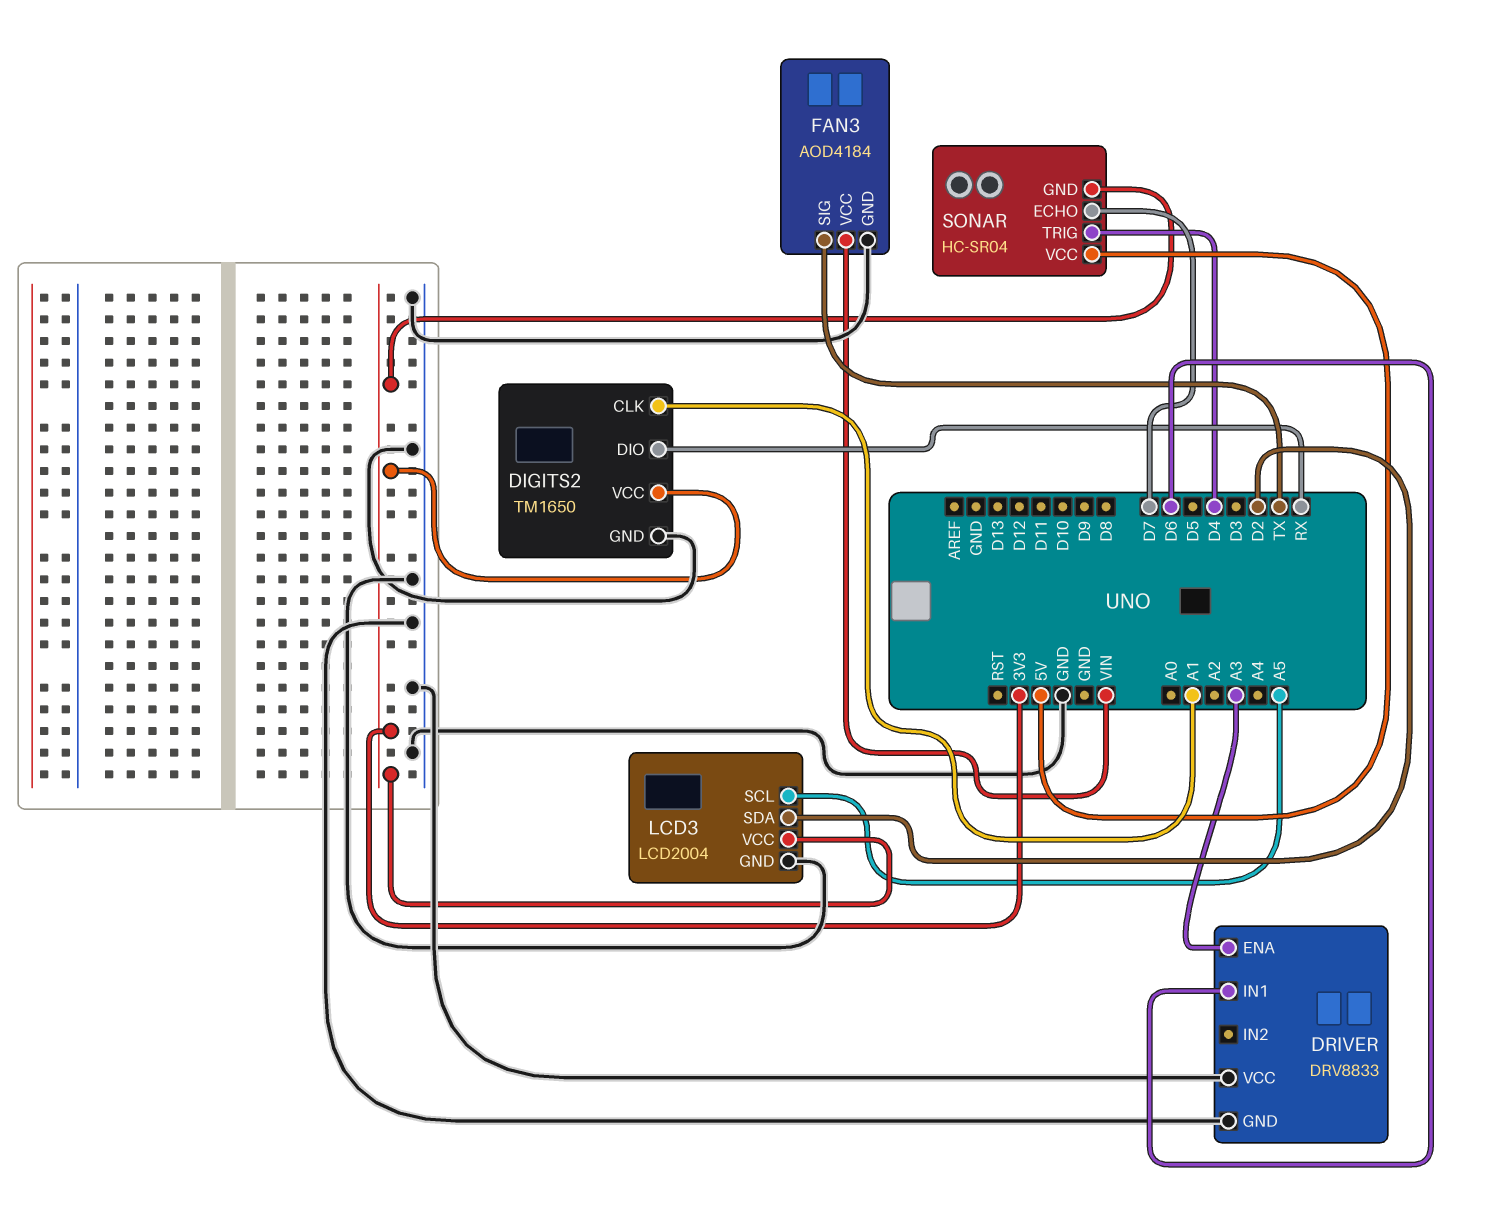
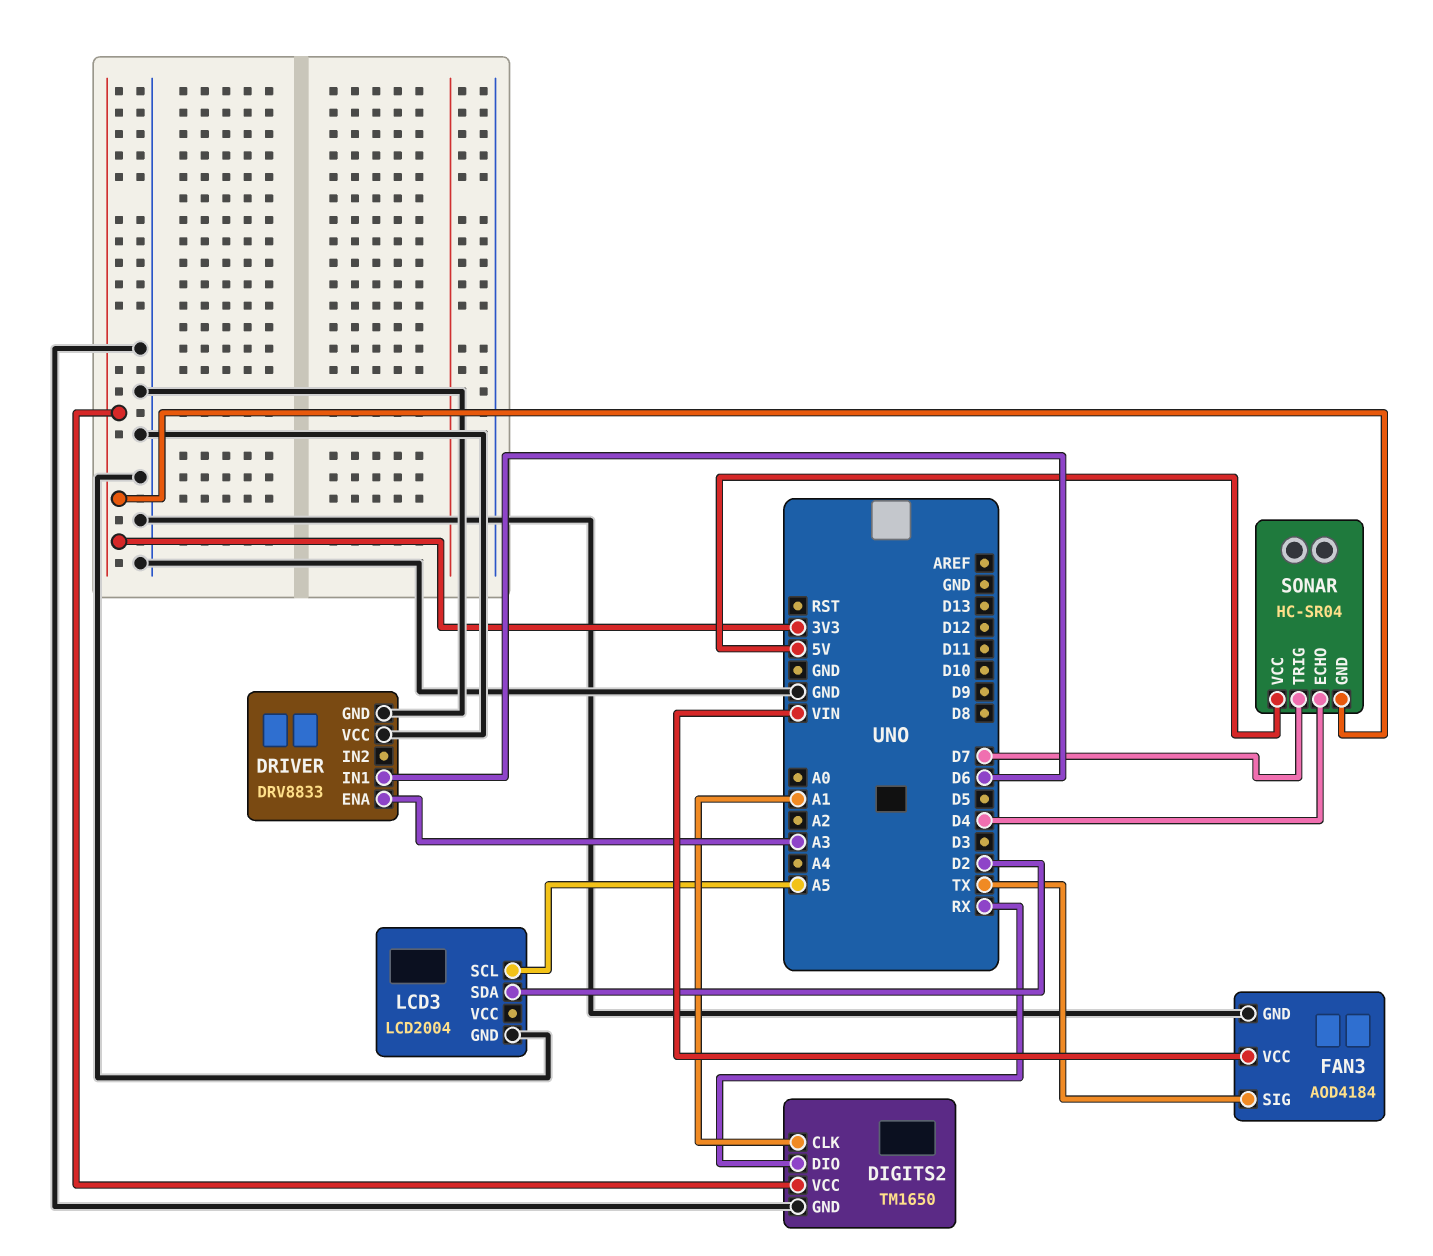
LCD3 pin VCC: 3V3 -> none
SONAR pin ECHO: D7 -> D4
SONAR pin TRIG: D4 -> D7

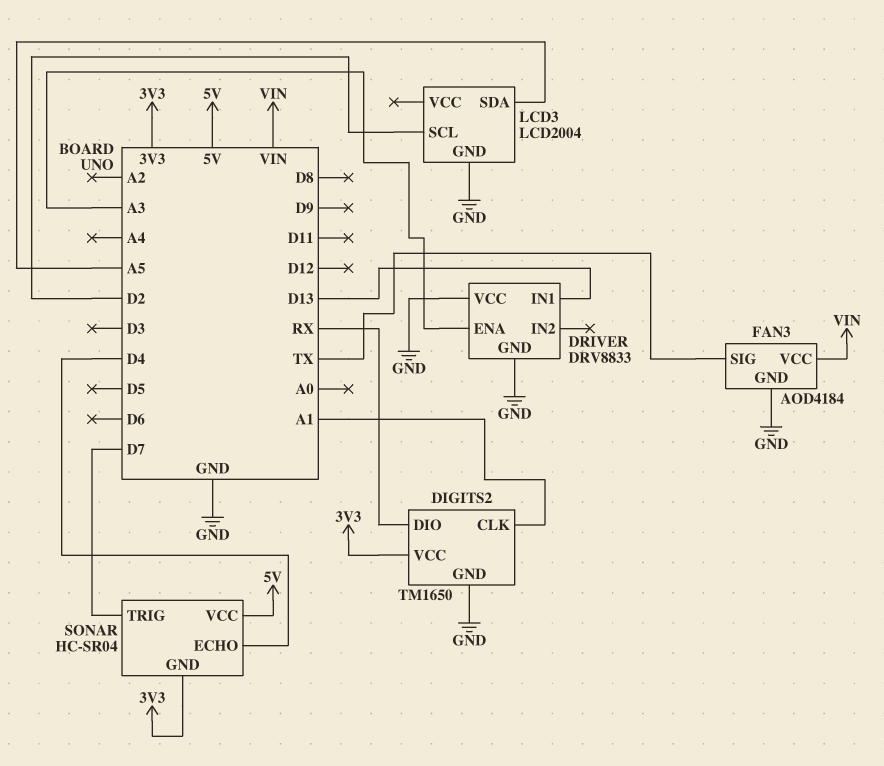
DRIVER pin IN1: D6 -> D13
LCD3 pin SCL: A5 -> D2
LCD3 pin SDA: D2 -> A5

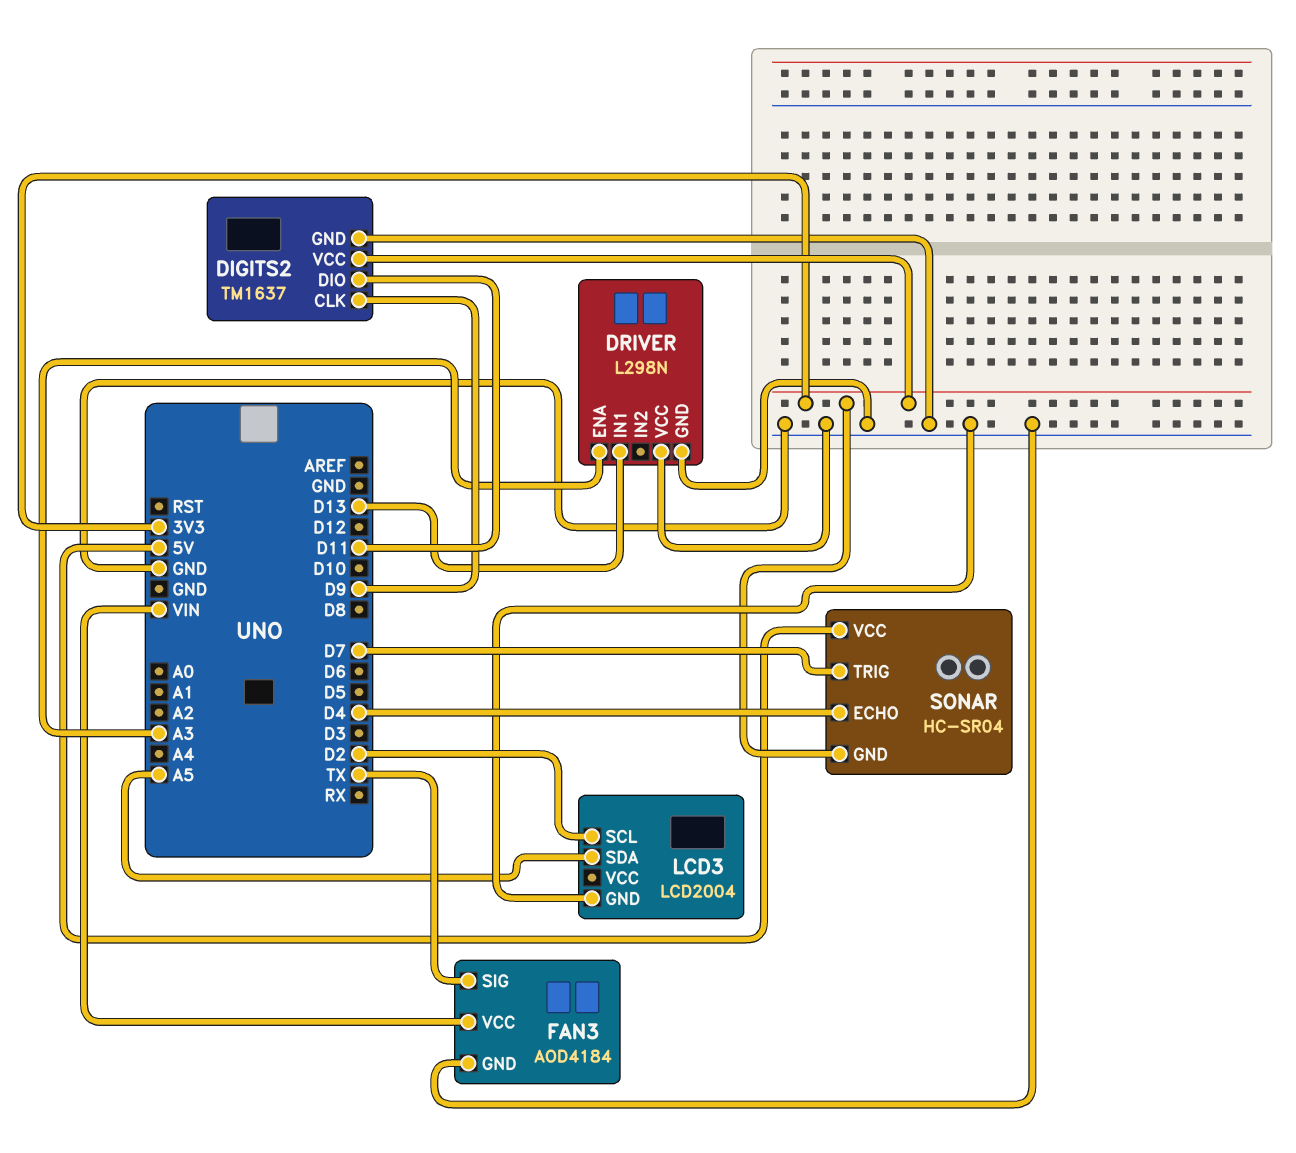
DIGITS2: TM1650 -> TM1637
DIGITS2 pin CLK: A1 -> D9
DIGITS2 pin DIO: RX -> D11
DRIVER: DRV8833 -> L298N

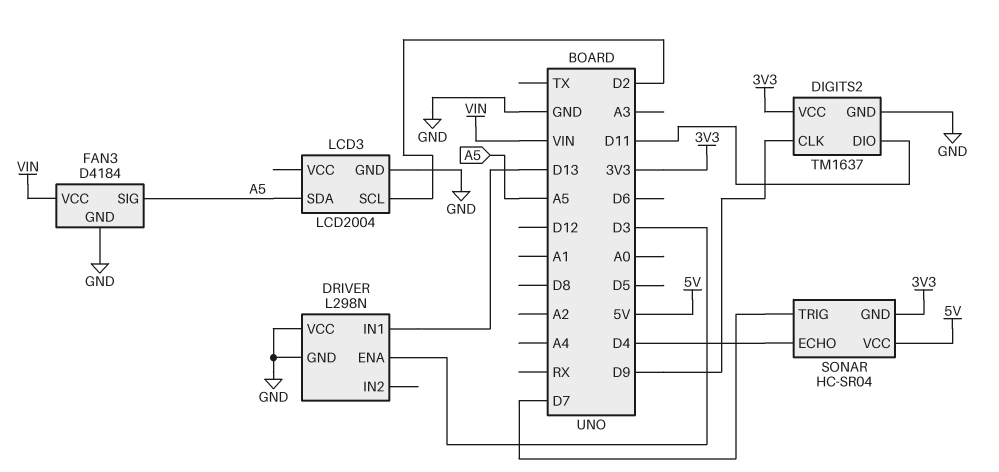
DRIVER pin ENA: A3 -> D3
FAN3: AOD4184 -> D4184
FAN3 pin SIG: TX -> A5

